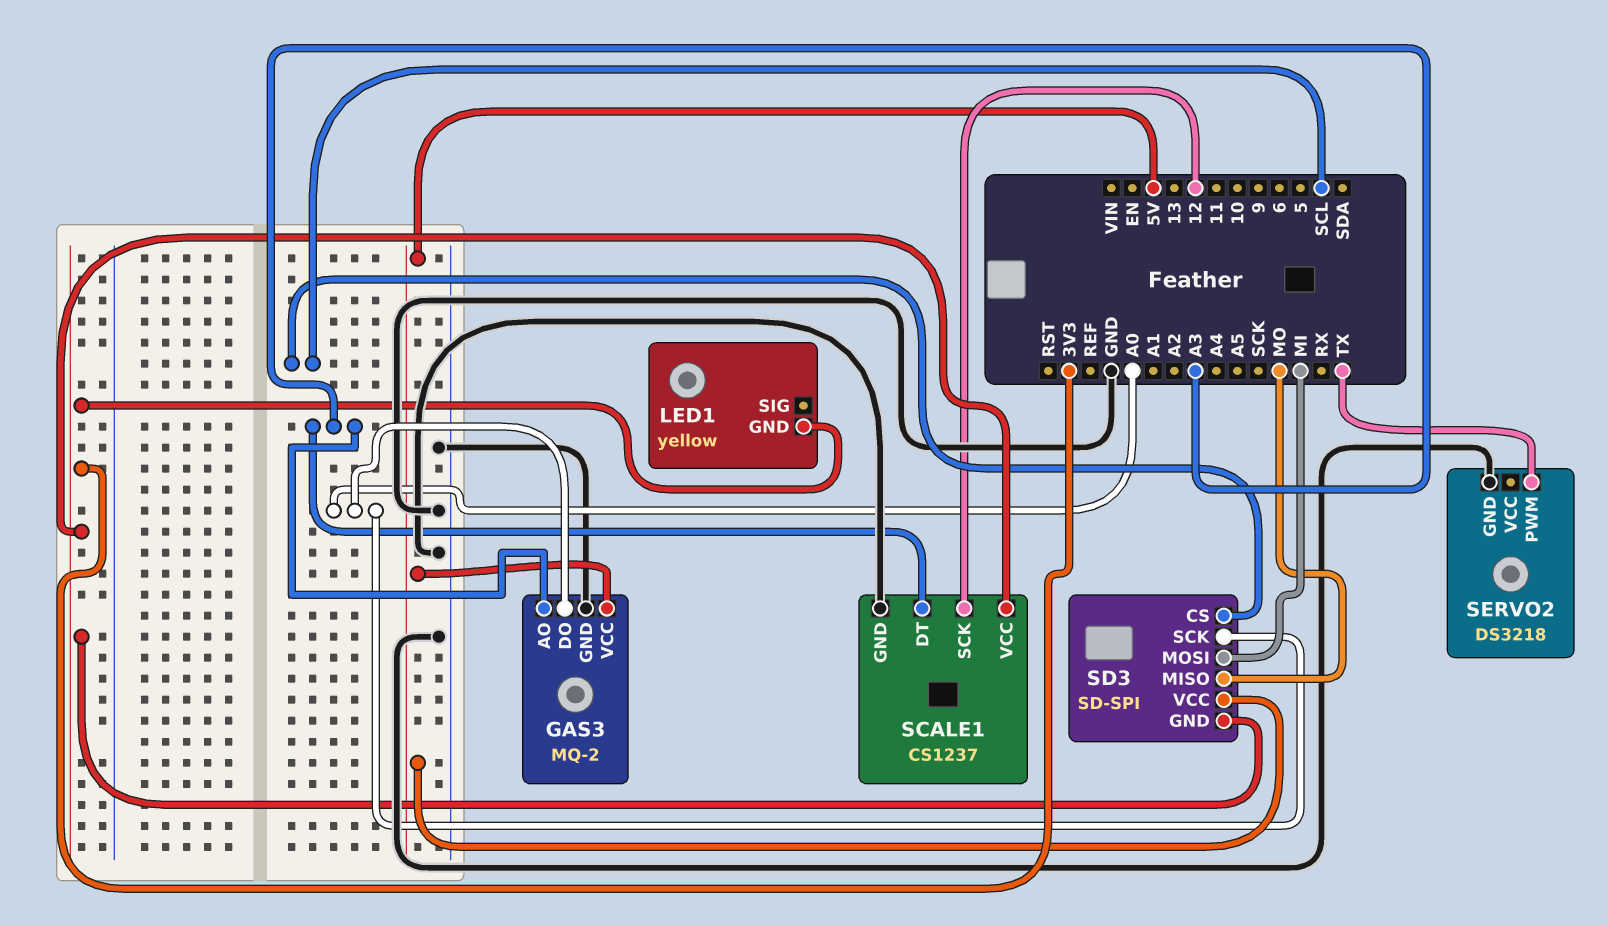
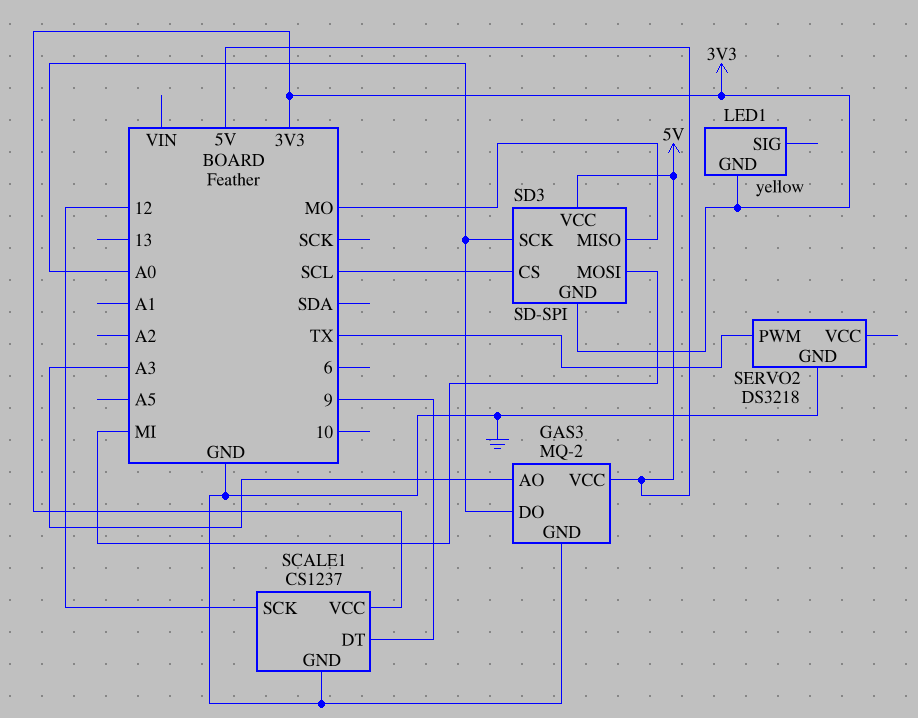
SCALE1 pin DT: A3 -> 9

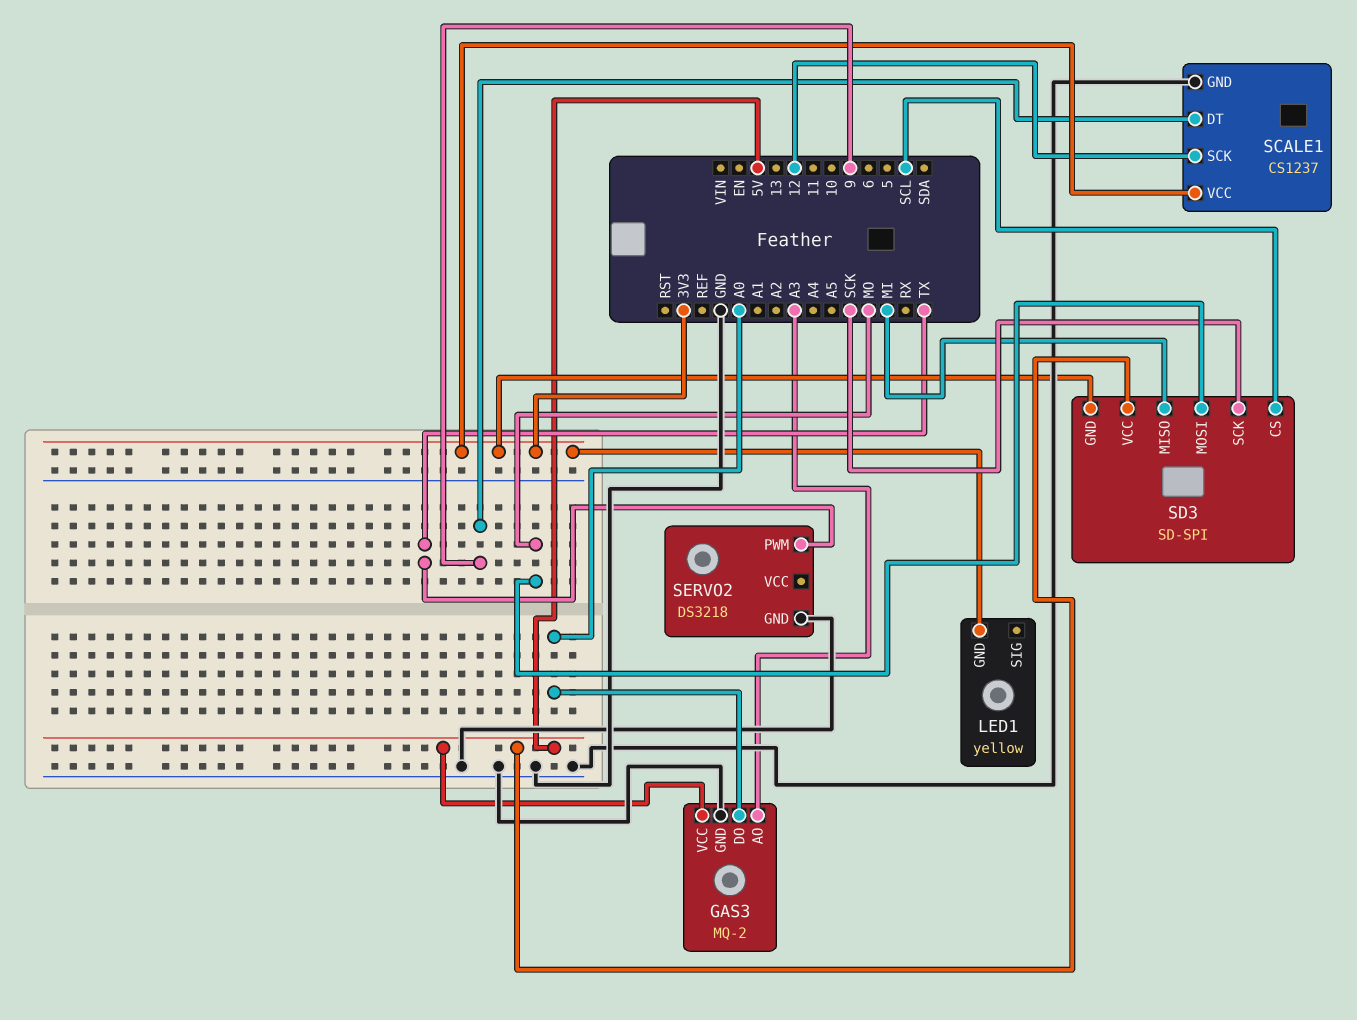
SD3 pin MISO: MO -> MI
SD3 pin MOSI: MI -> MO
SD3 pin SCK: A0 -> SCK

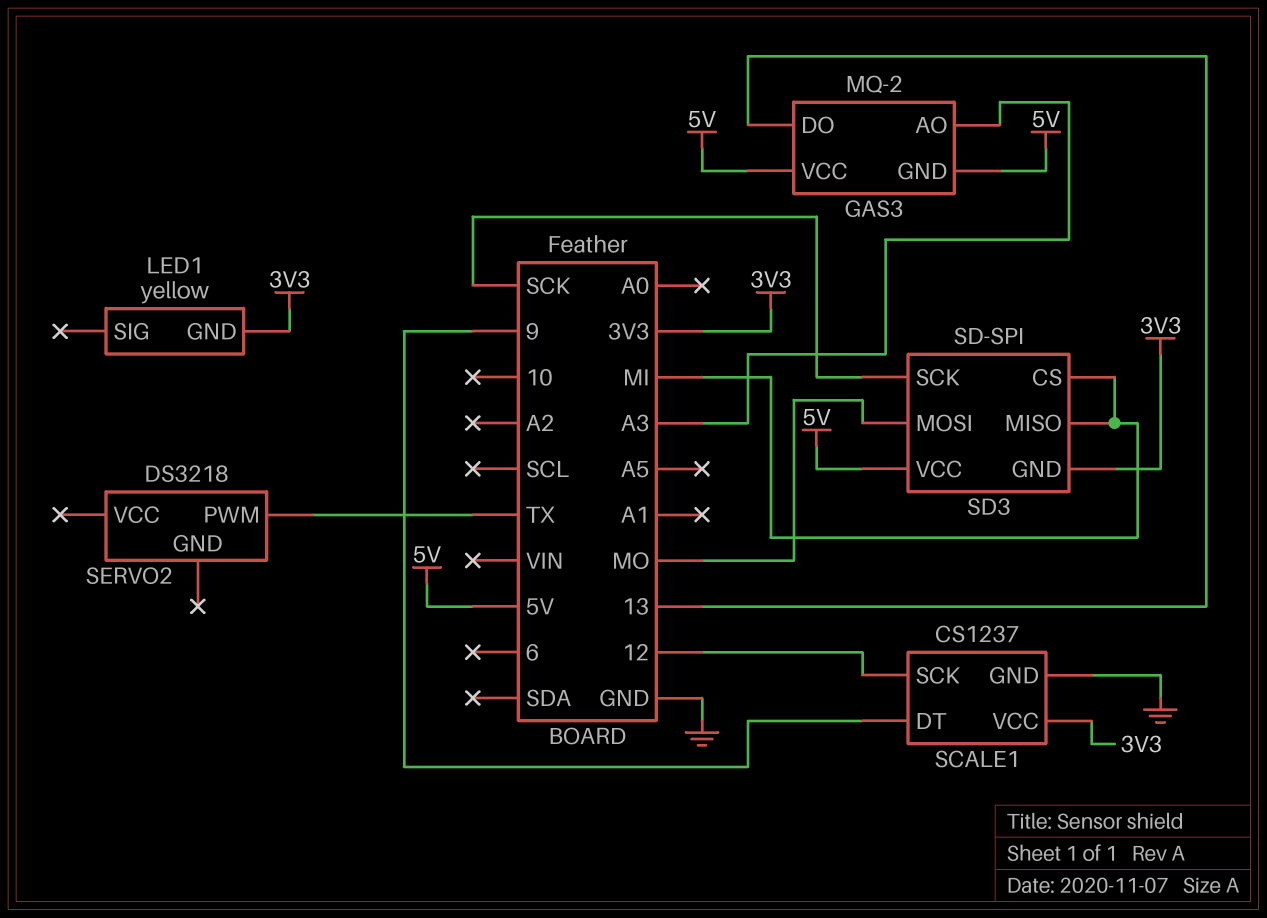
GAS3 pin DO: A0 -> 13
GAS3 pin GND: GND -> 5V
SD3 pin CS: SCL -> MI
SERVO2 pin GND: GND -> none

